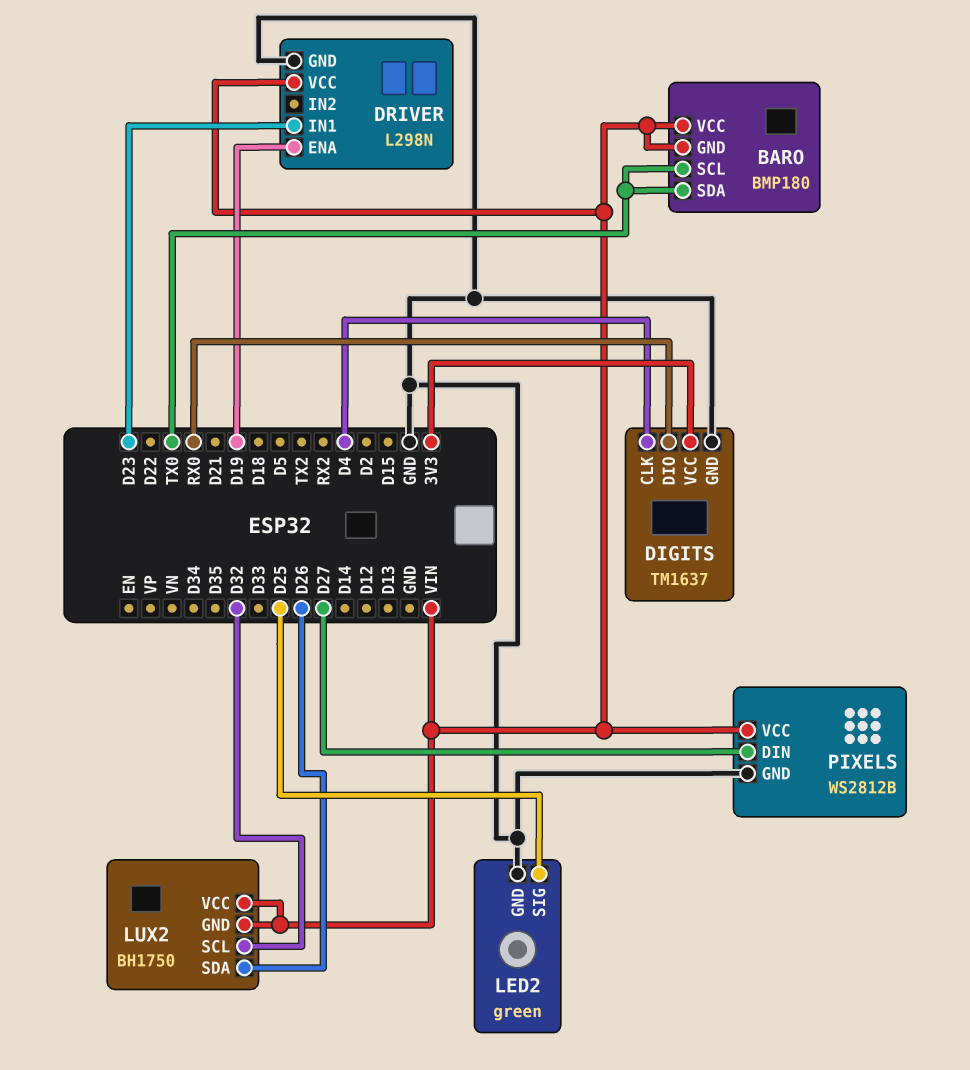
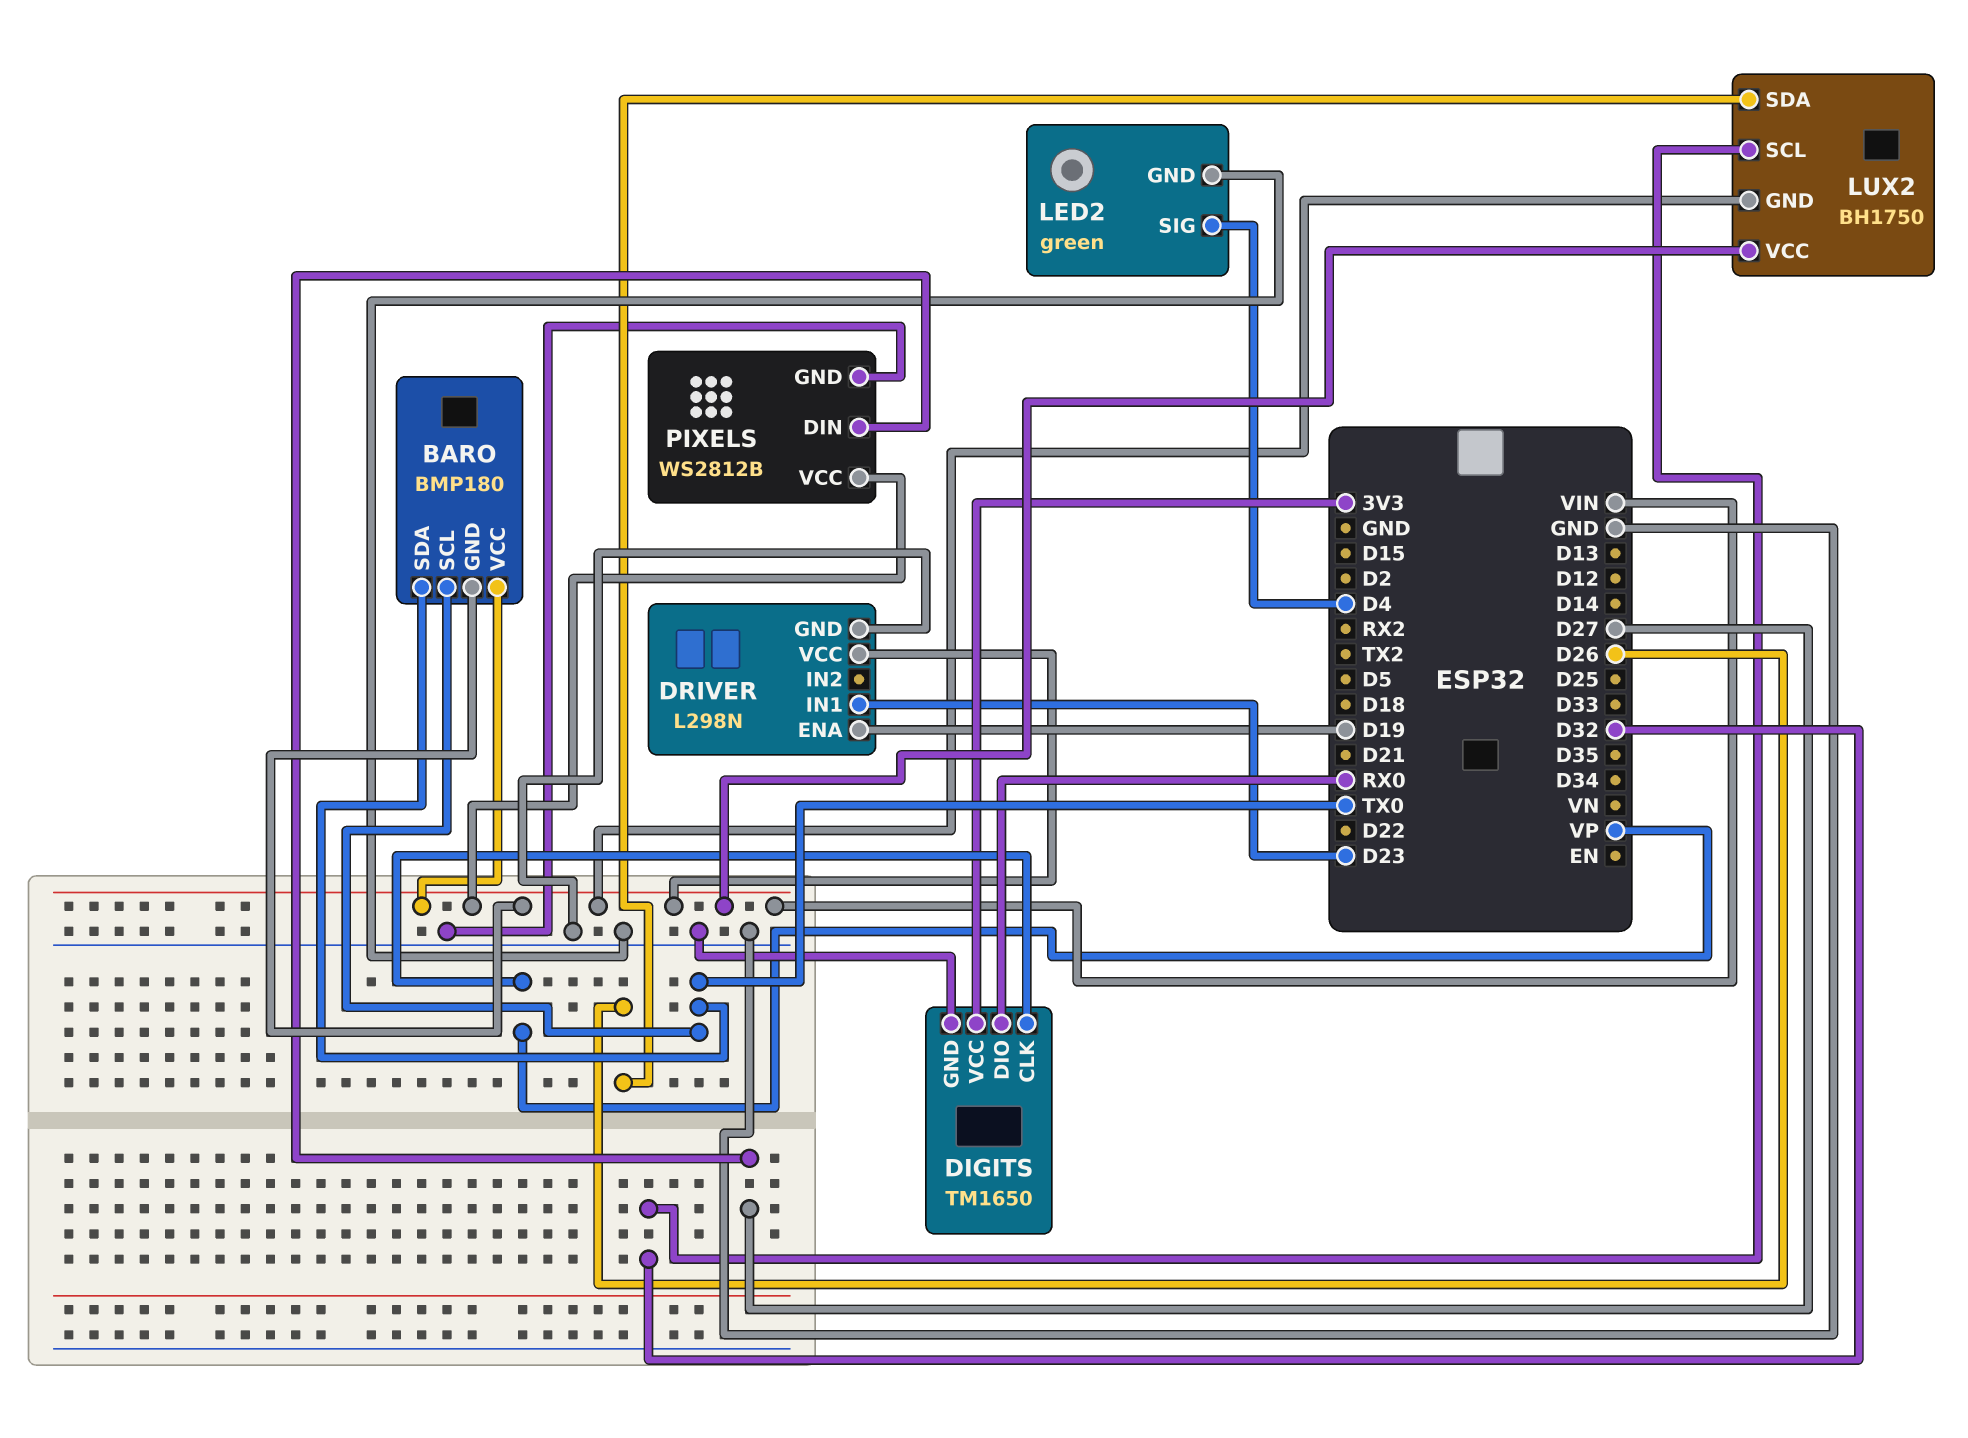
DIGITS: TM1637 -> TM1650
DIGITS pin CLK: D4 -> VP
LED2 pin SIG: D25 -> D4

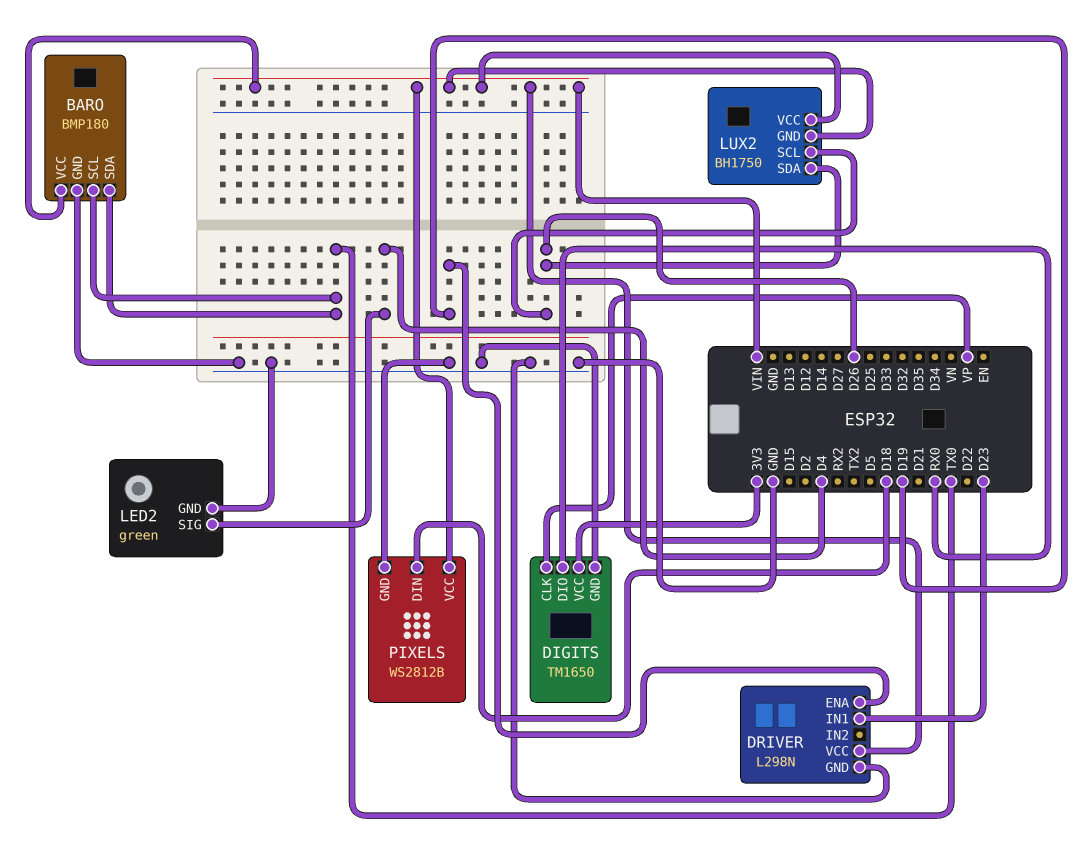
BARO pin GND: VIN -> GND
LUX2 pin SCL: D32 -> D26
PIXELS pin DIN: D27 -> D18

